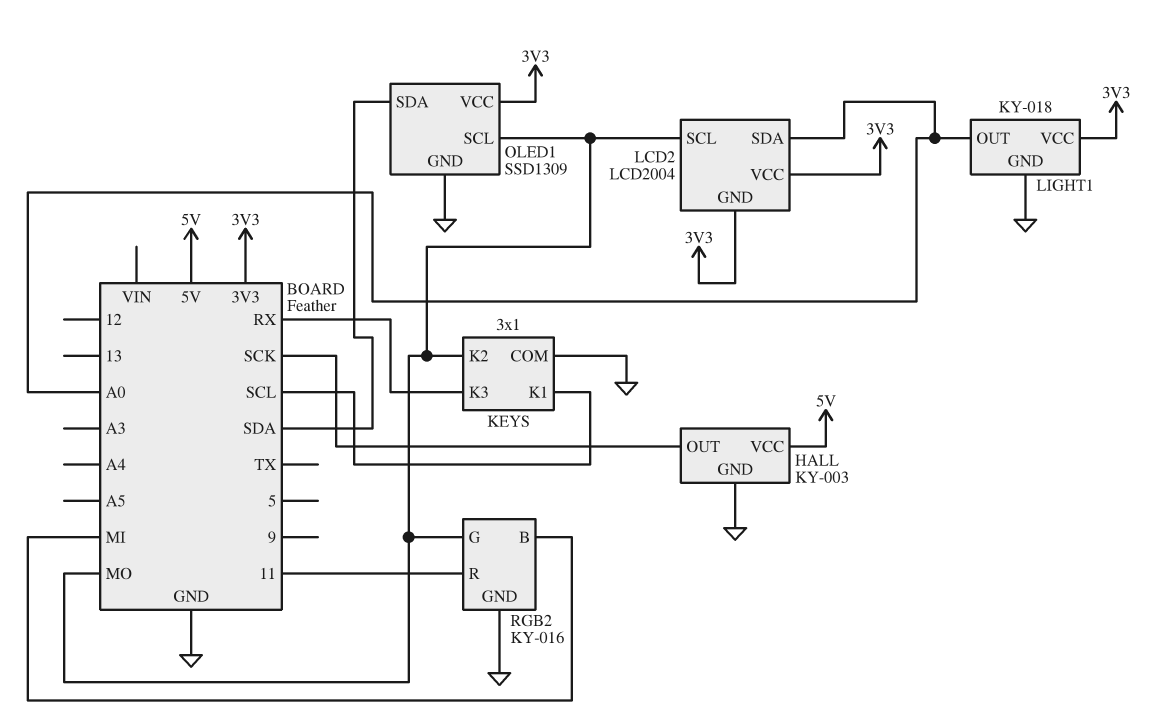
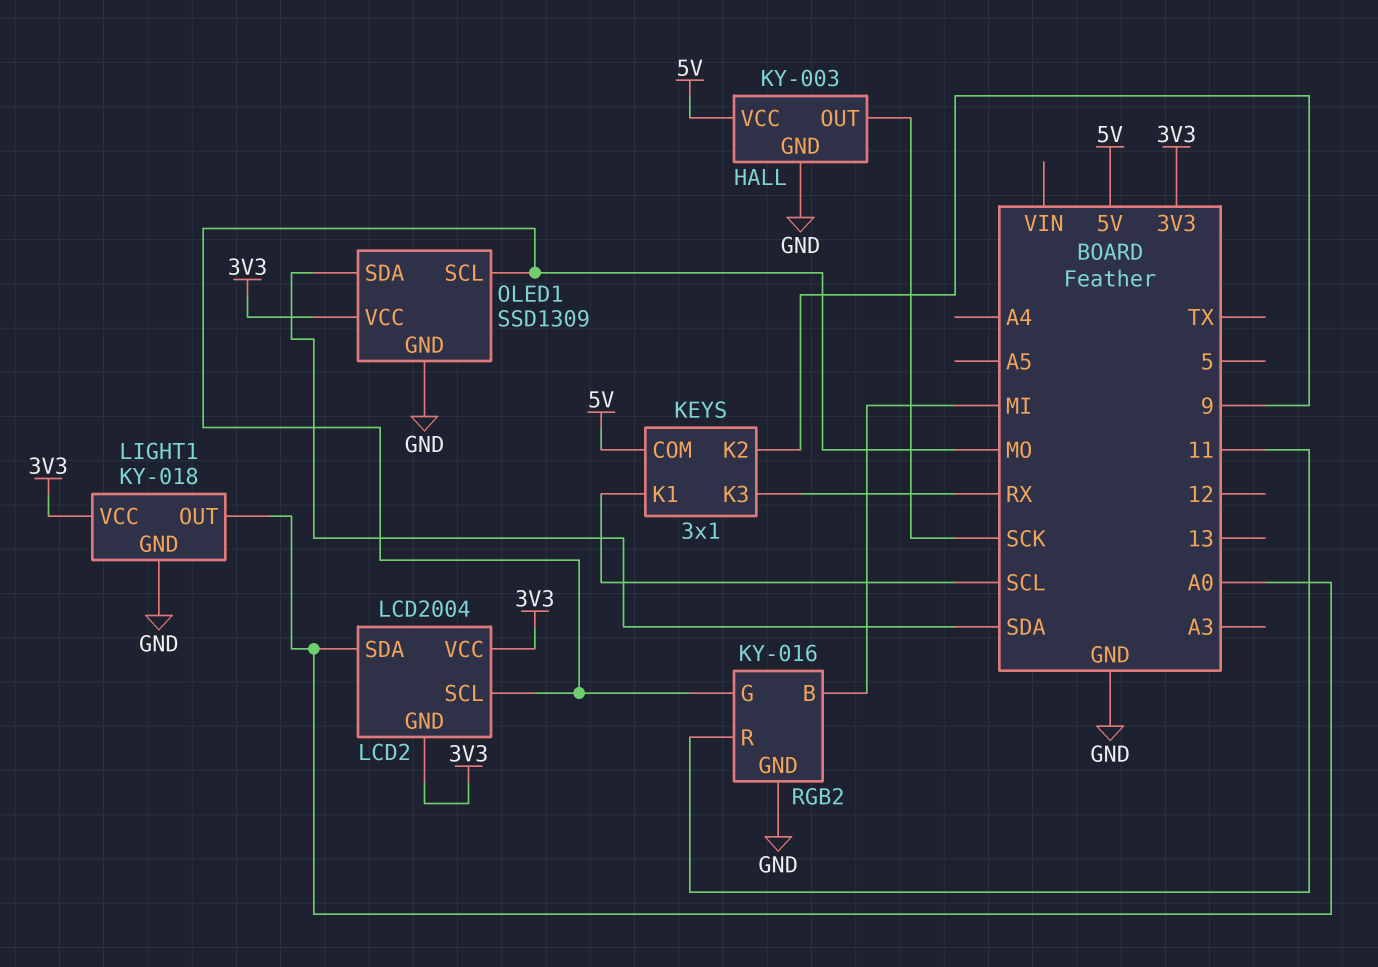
KEYS pin COM: GND -> 5V
KEYS pin K2: MO -> 9

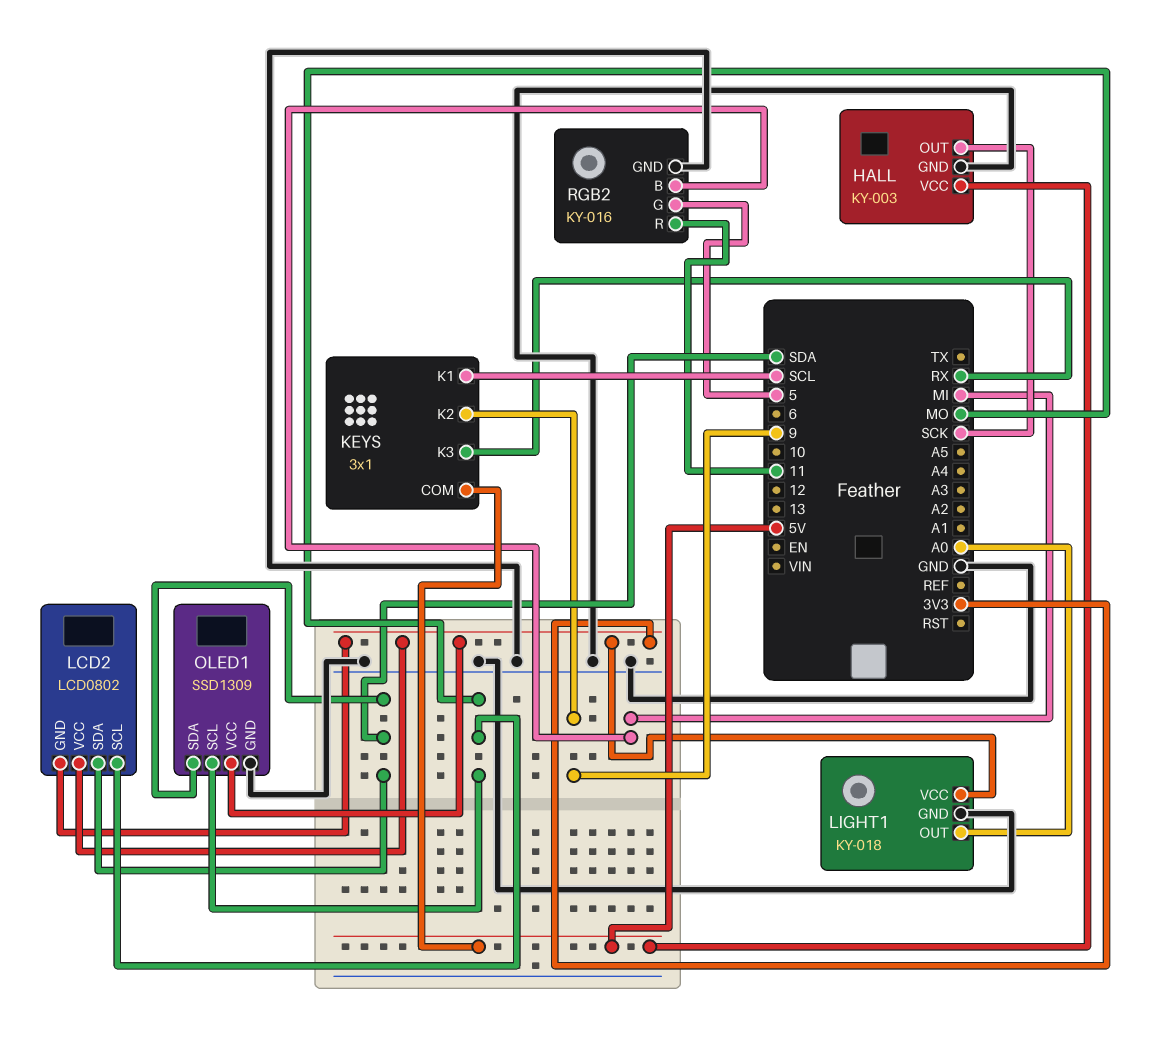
LCD2: LCD2004 -> LCD0802
LCD2 pin SDA: A0 -> SDA
RGB2 pin G: MO -> 5

